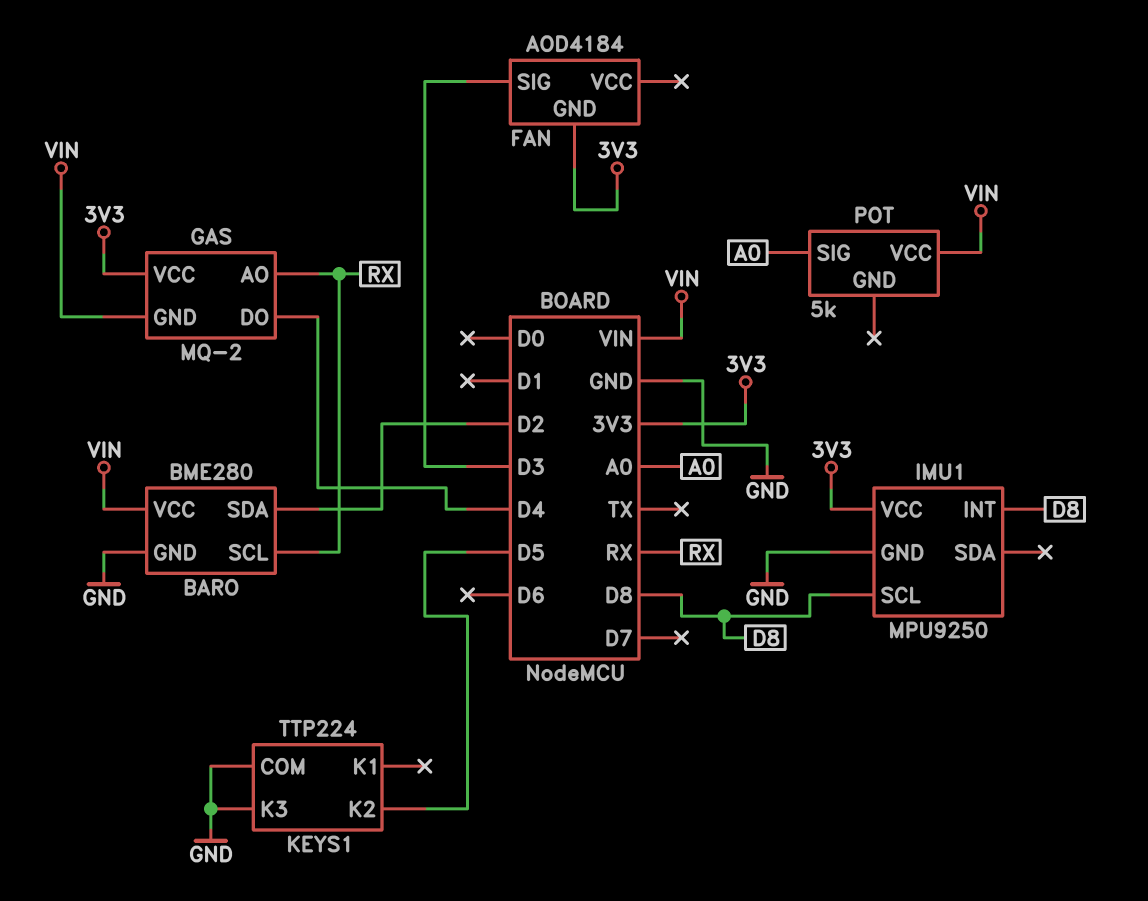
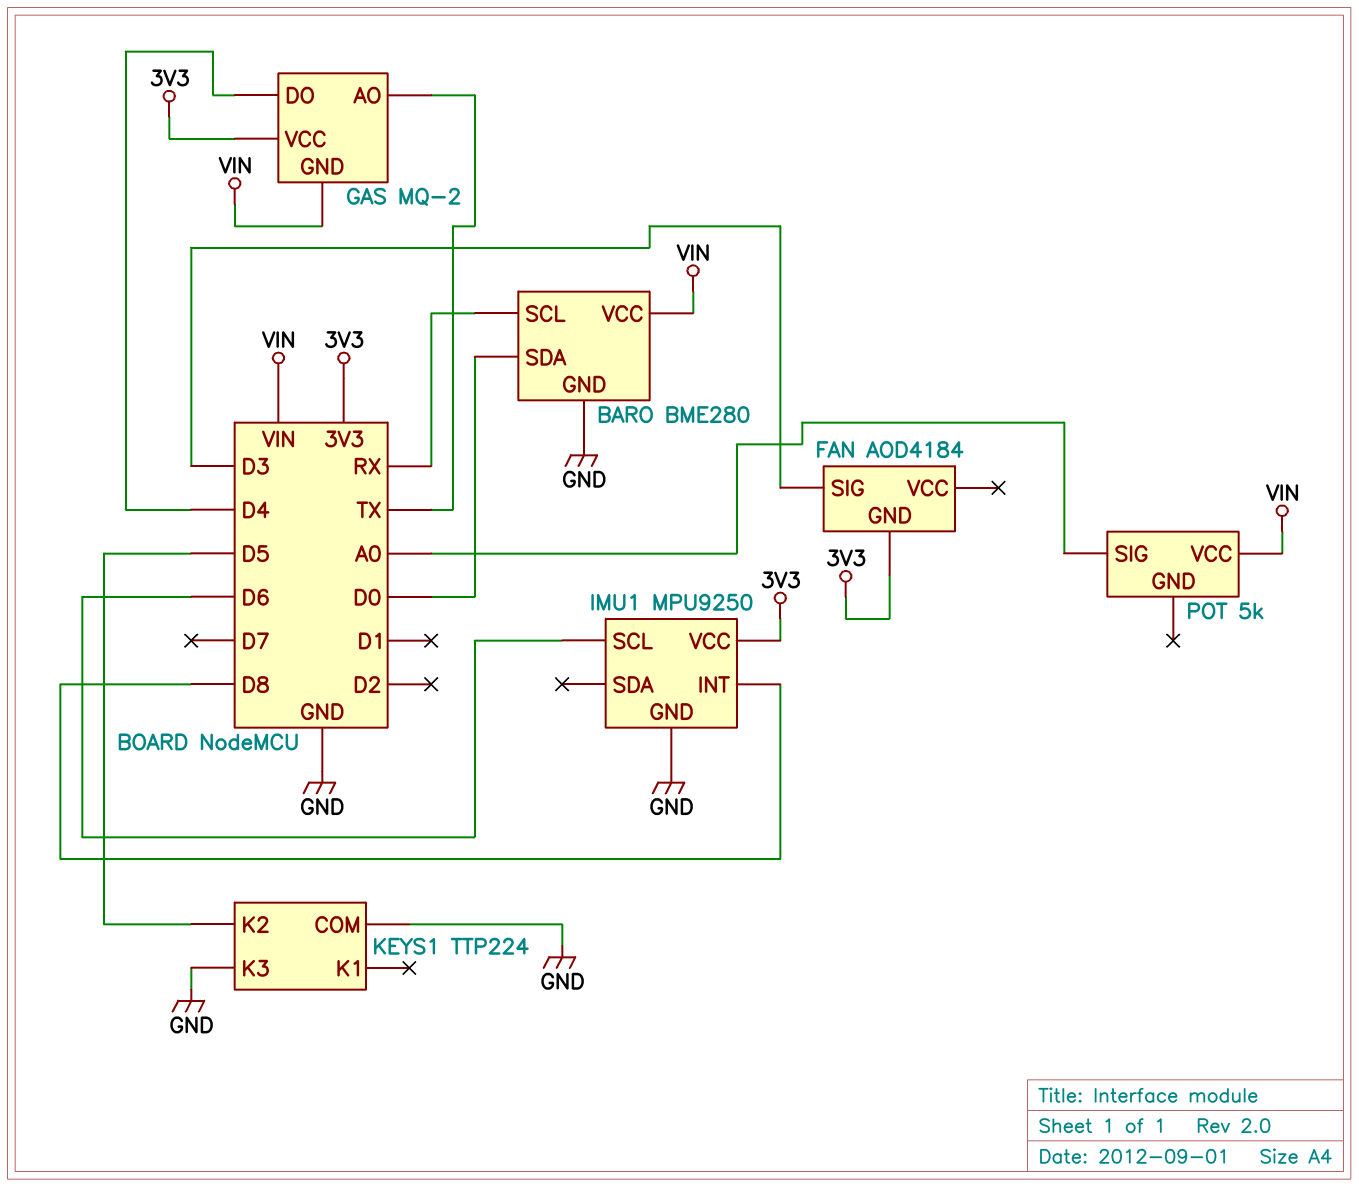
BARO pin SDA: D2 -> D0
GAS pin AO: RX -> TX
IMU1 pin SCL: D8 -> D6

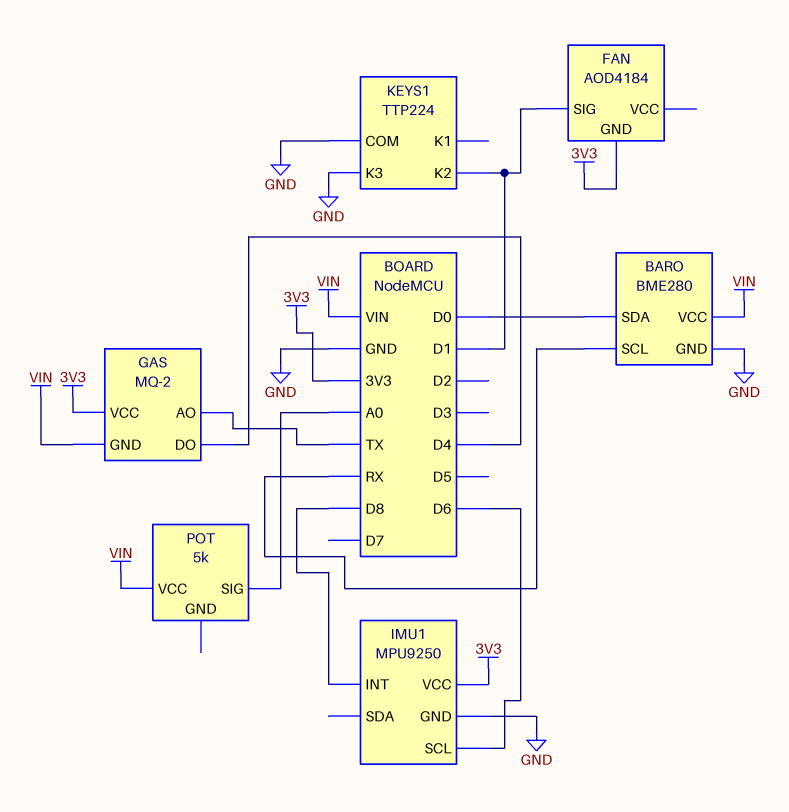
FAN pin SIG: D3 -> D1
KEYS1 pin K2: D5 -> D1

